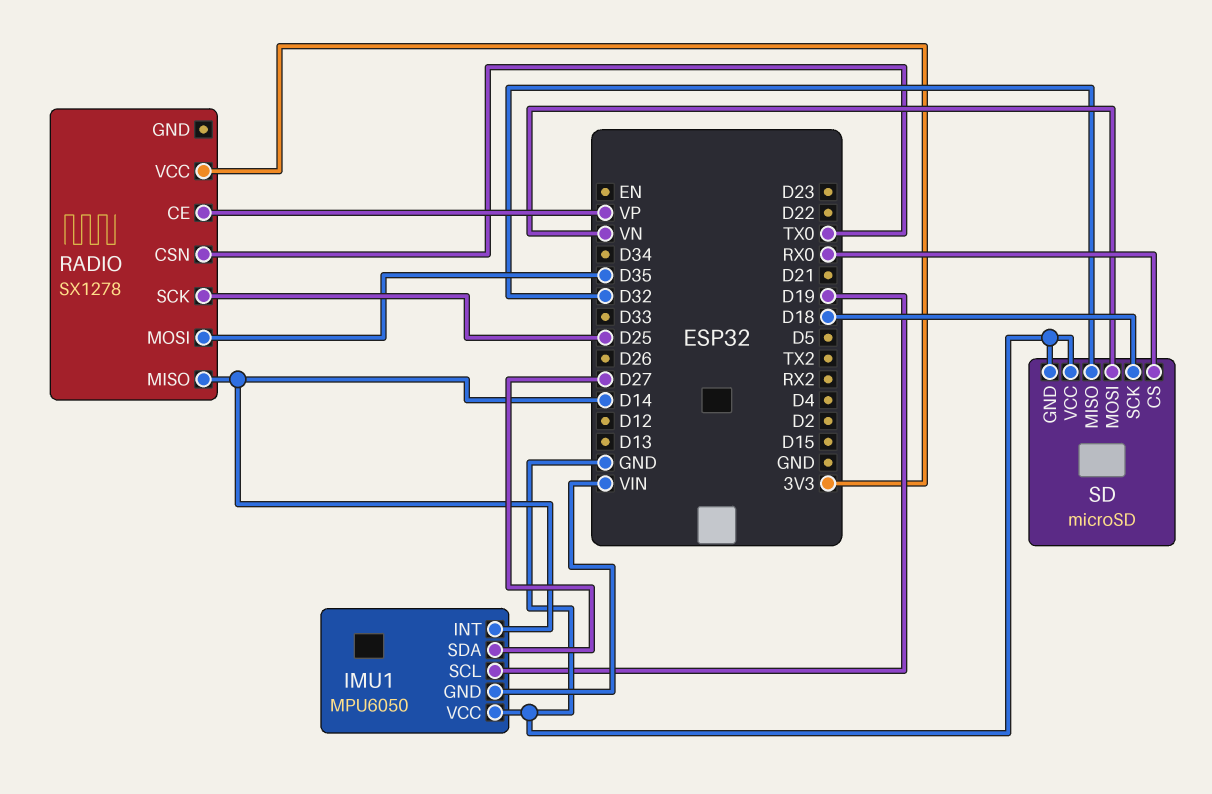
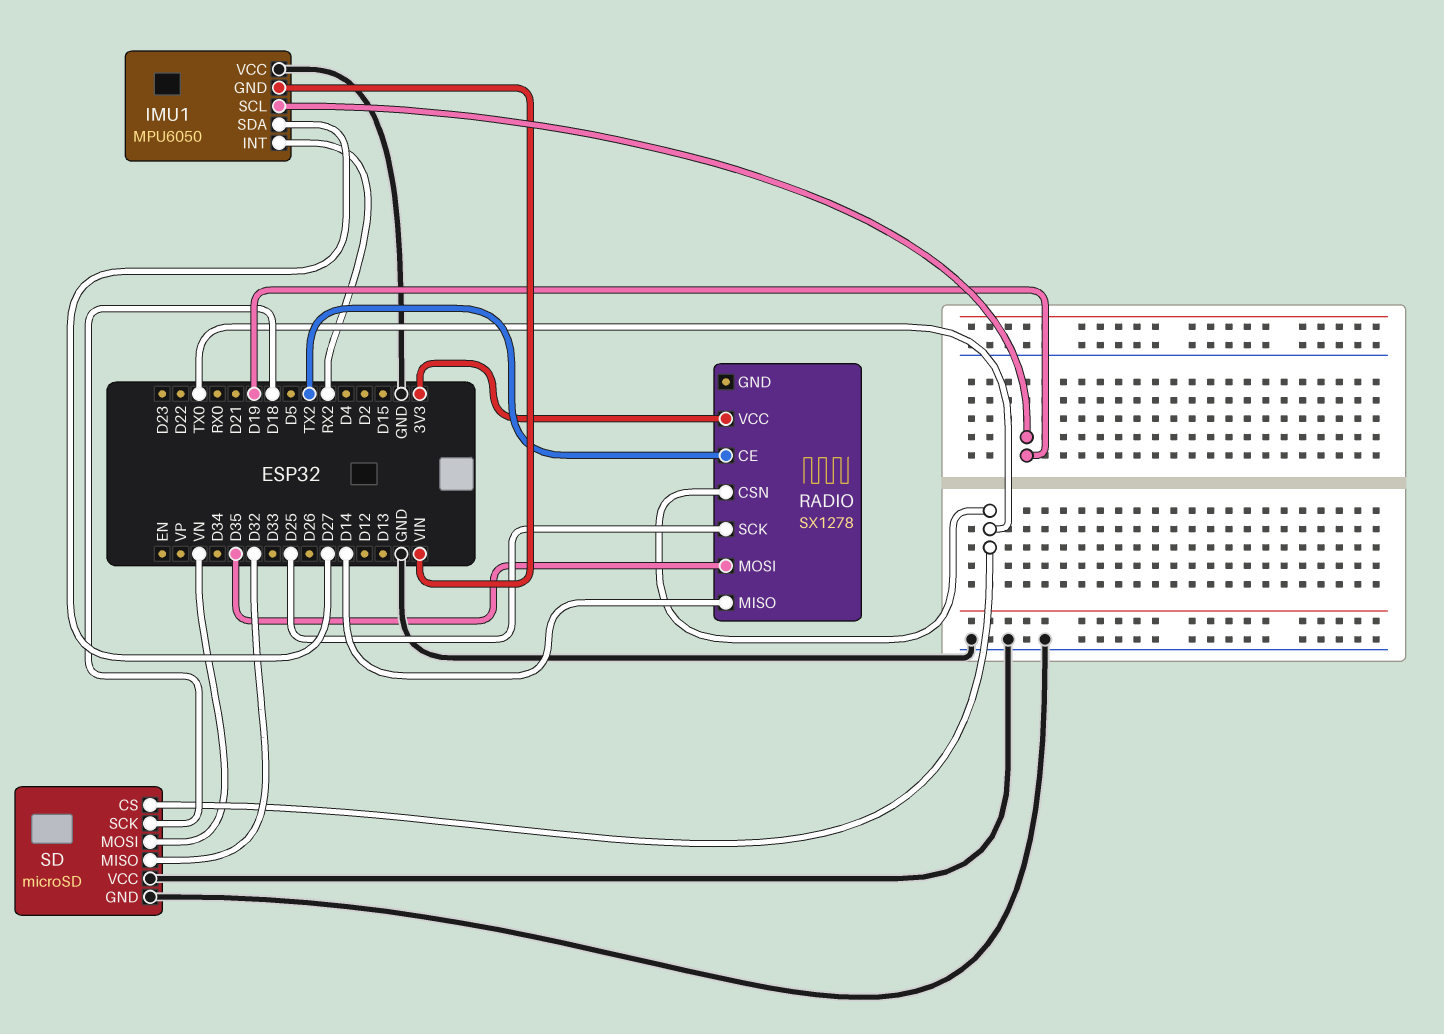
IMU1 pin INT: D14 -> RX2
RADIO pin CE: VP -> TX2
SD pin CS: RX0 -> TX0

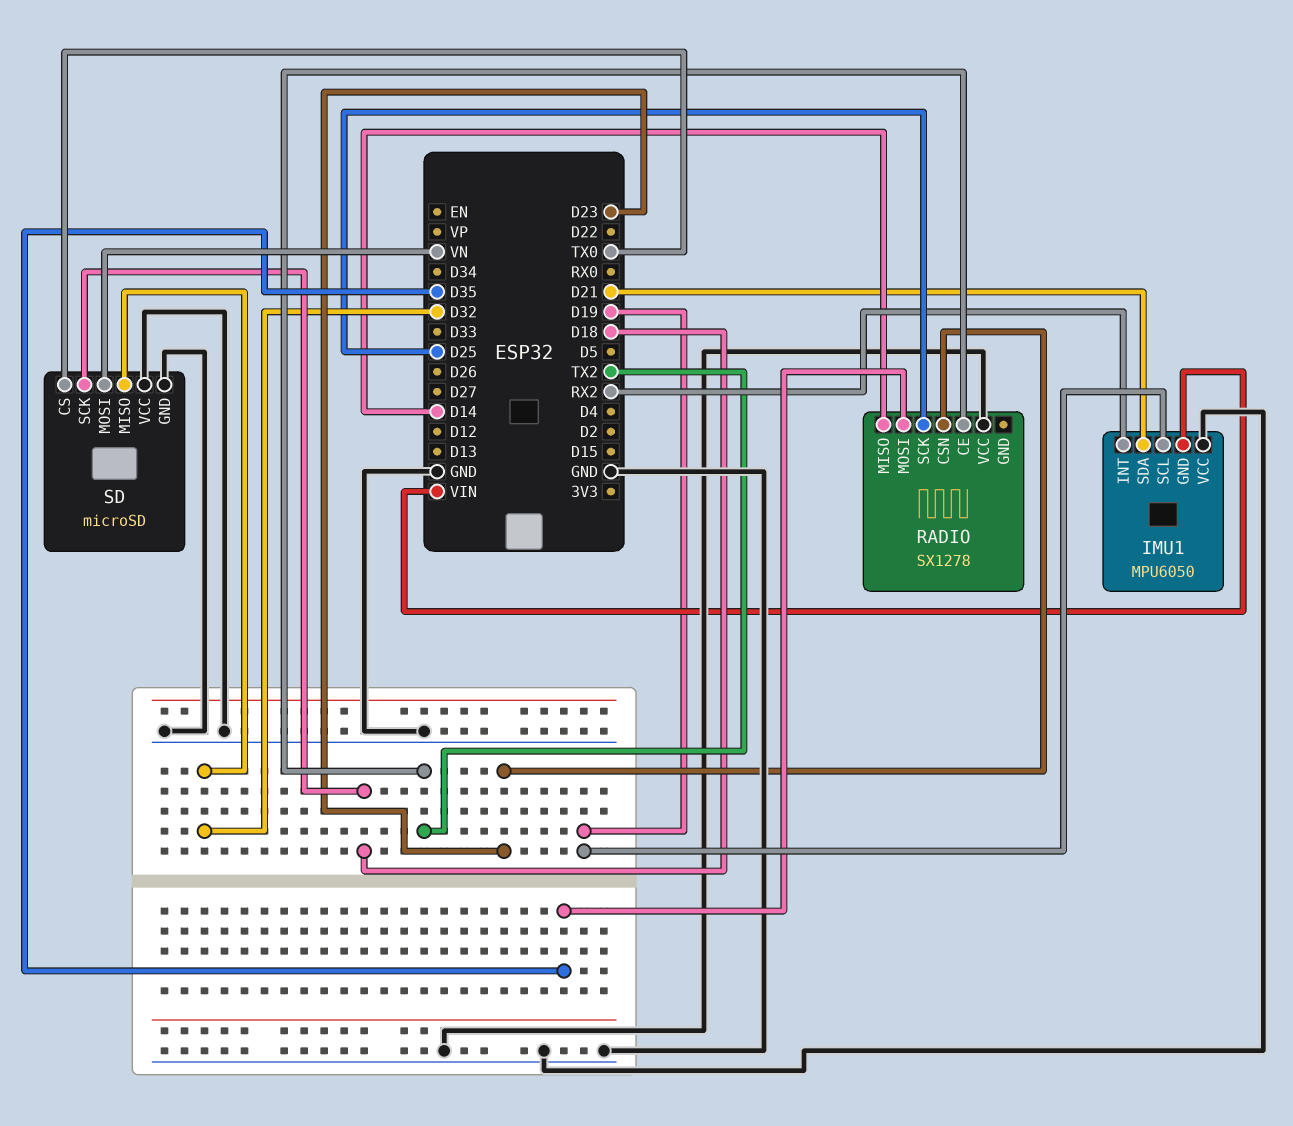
IMU1 pin SDA: D27 -> D21
RADIO pin CSN: TX0 -> D23
RADIO pin VCC: 3V3 -> GND

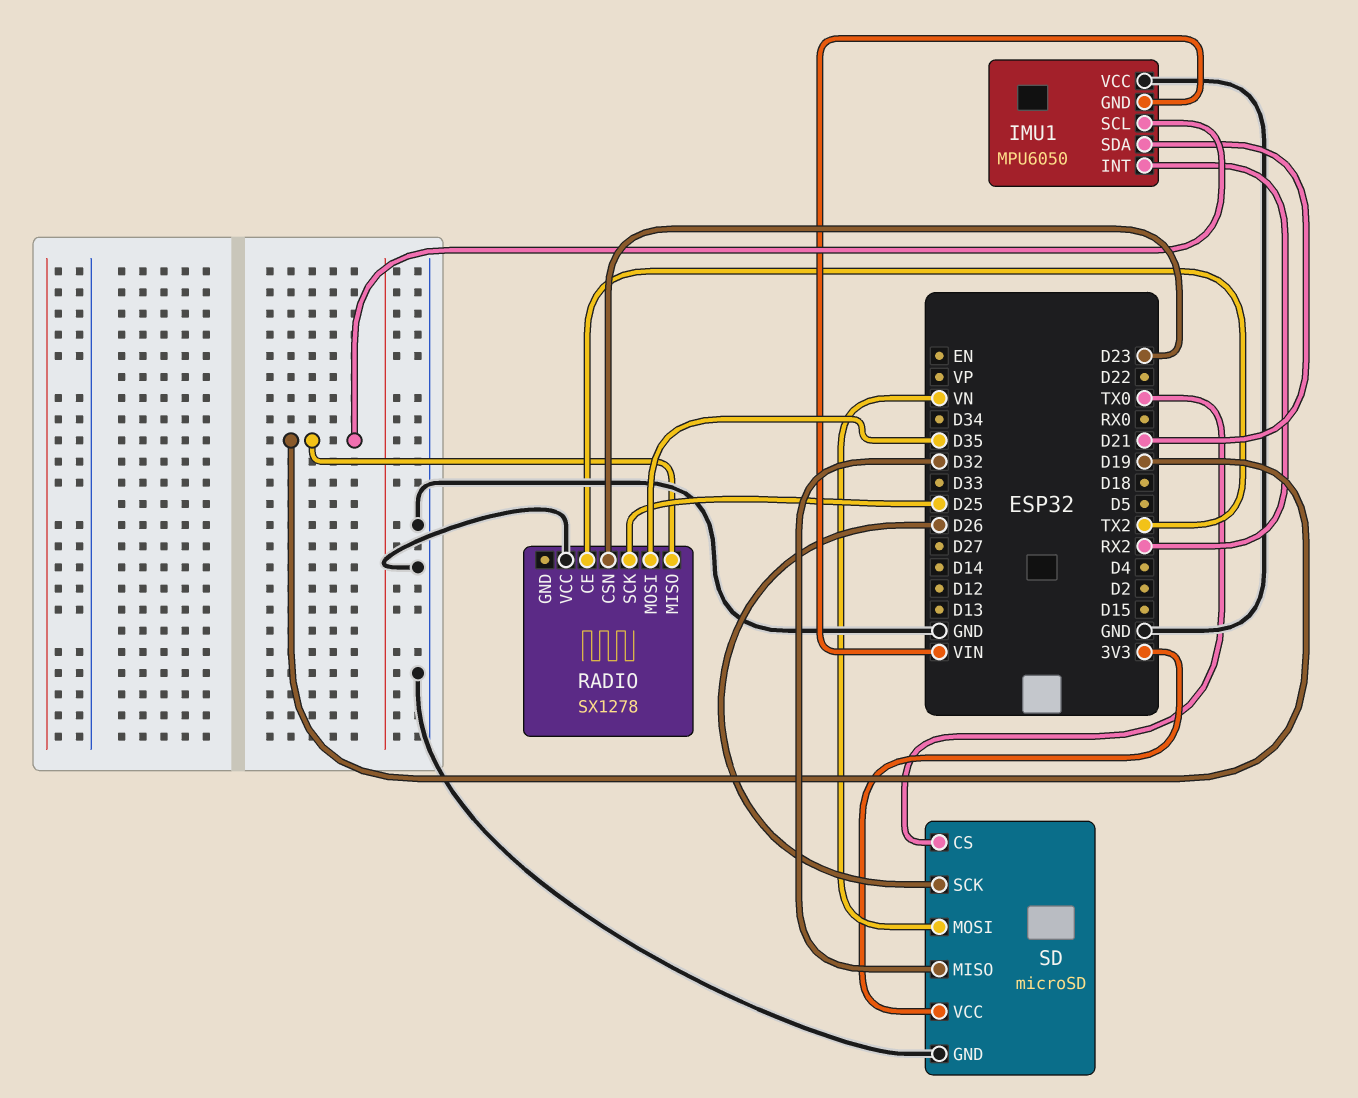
RADIO pin MISO: D14 -> D19
SD pin SCK: D18 -> D26
SD pin VCC: GND -> 3V3

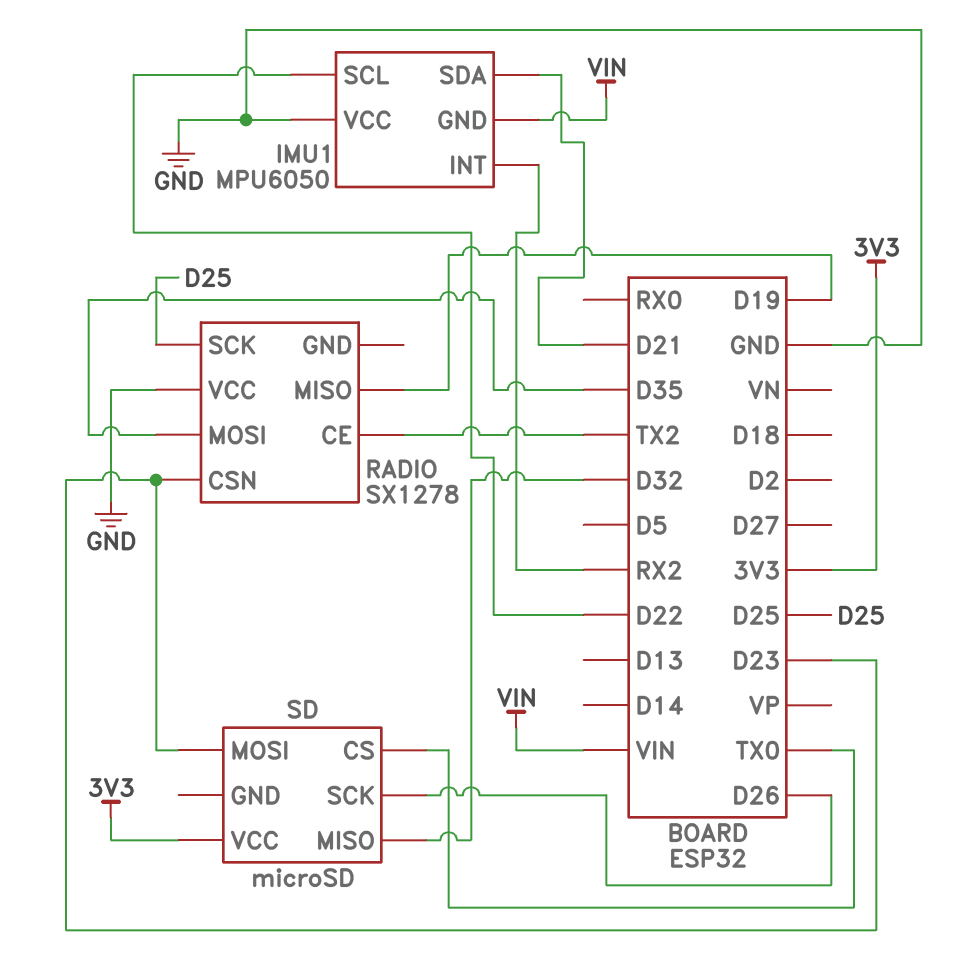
IMU1 pin SCL: D19 -> D22
SD pin GND: GND -> none
SD pin MOSI: VN -> D23

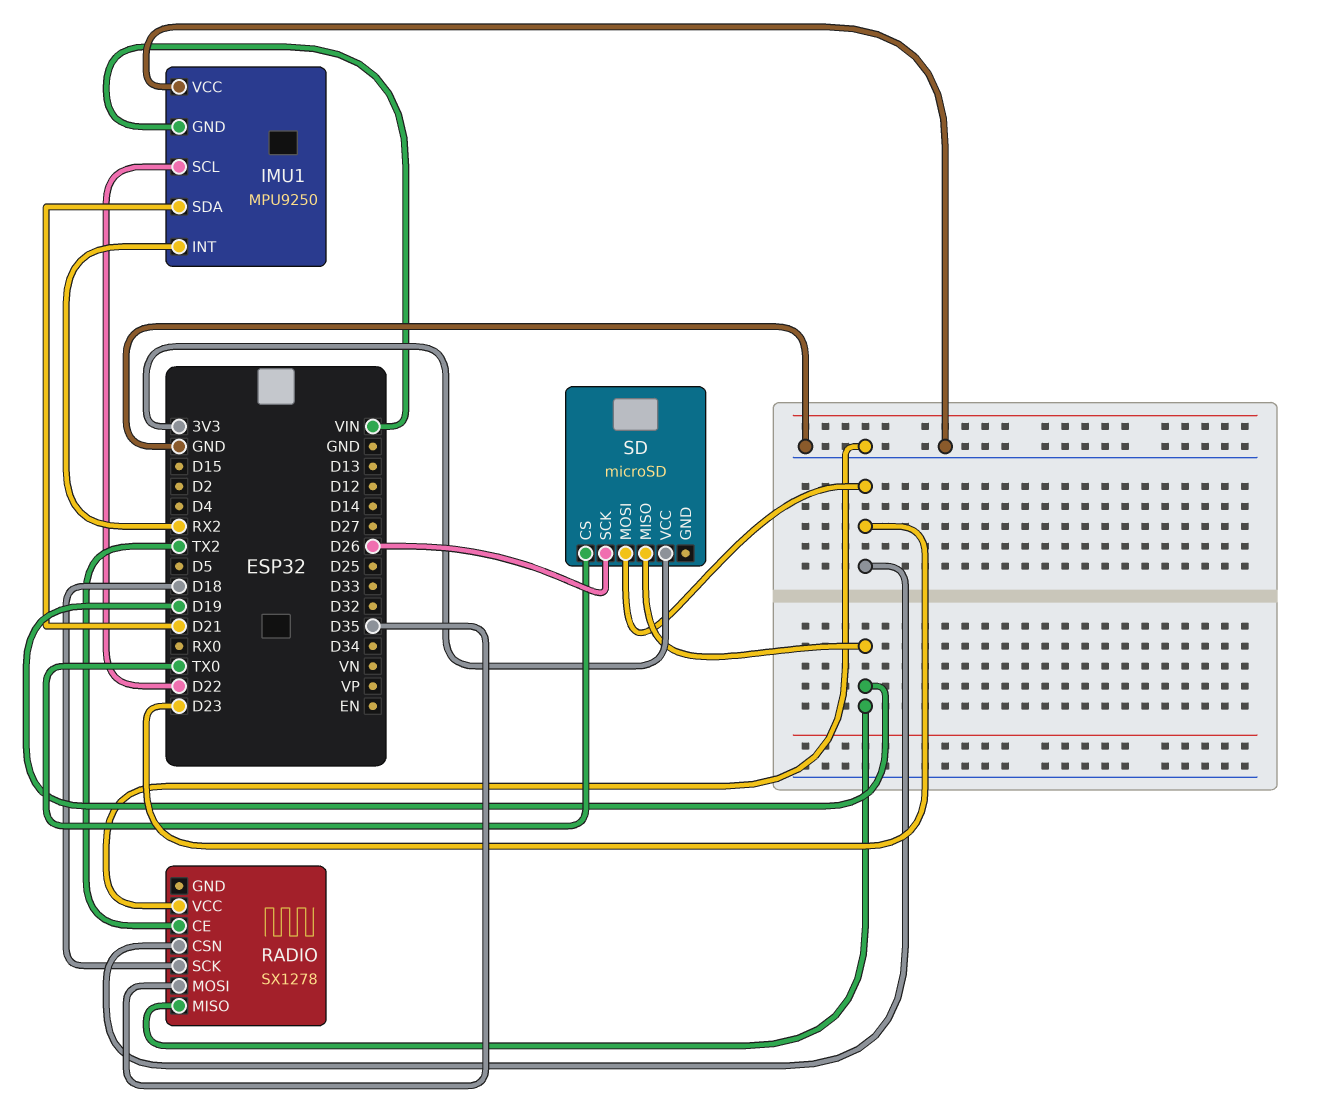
IMU1: MPU6050 -> MPU9250
RADIO pin SCK: D25 -> D18
SD pin MISO: D32 -> D19

